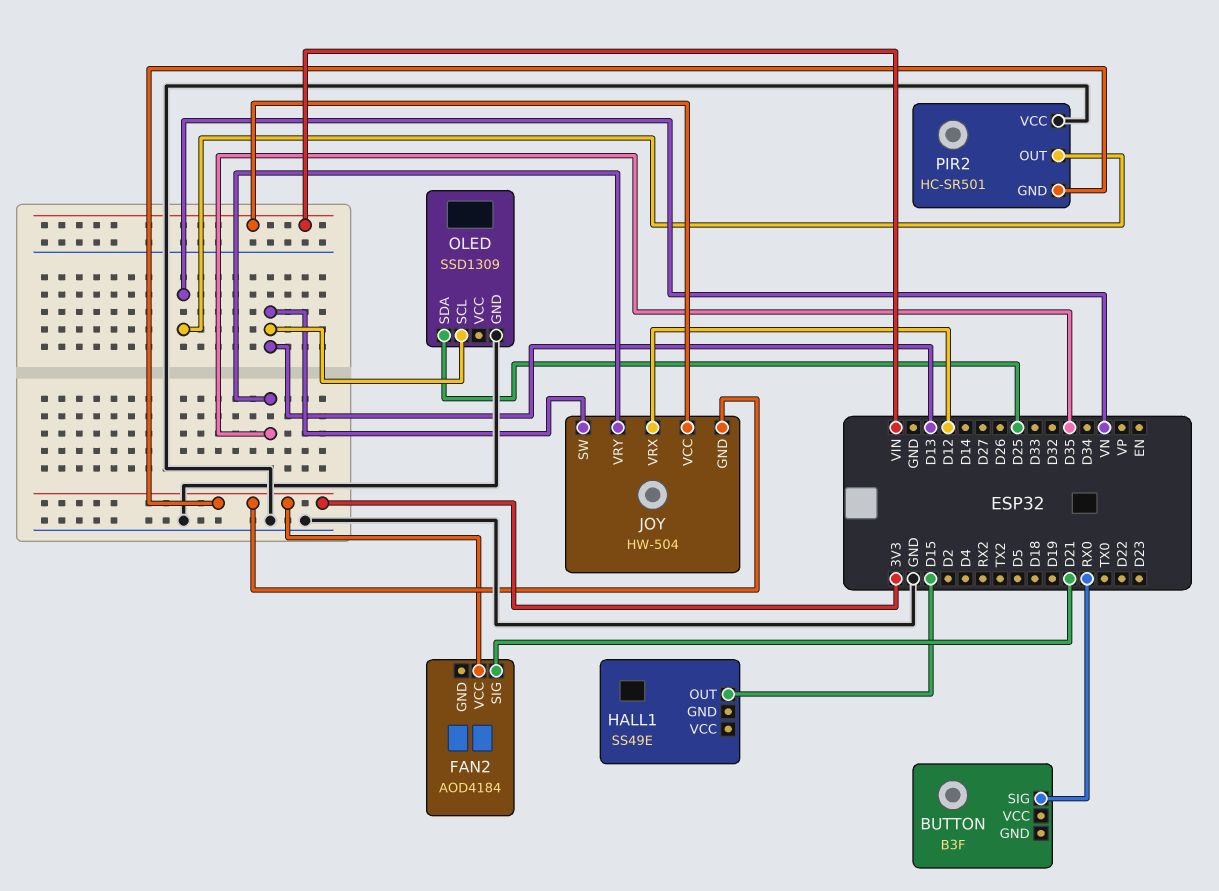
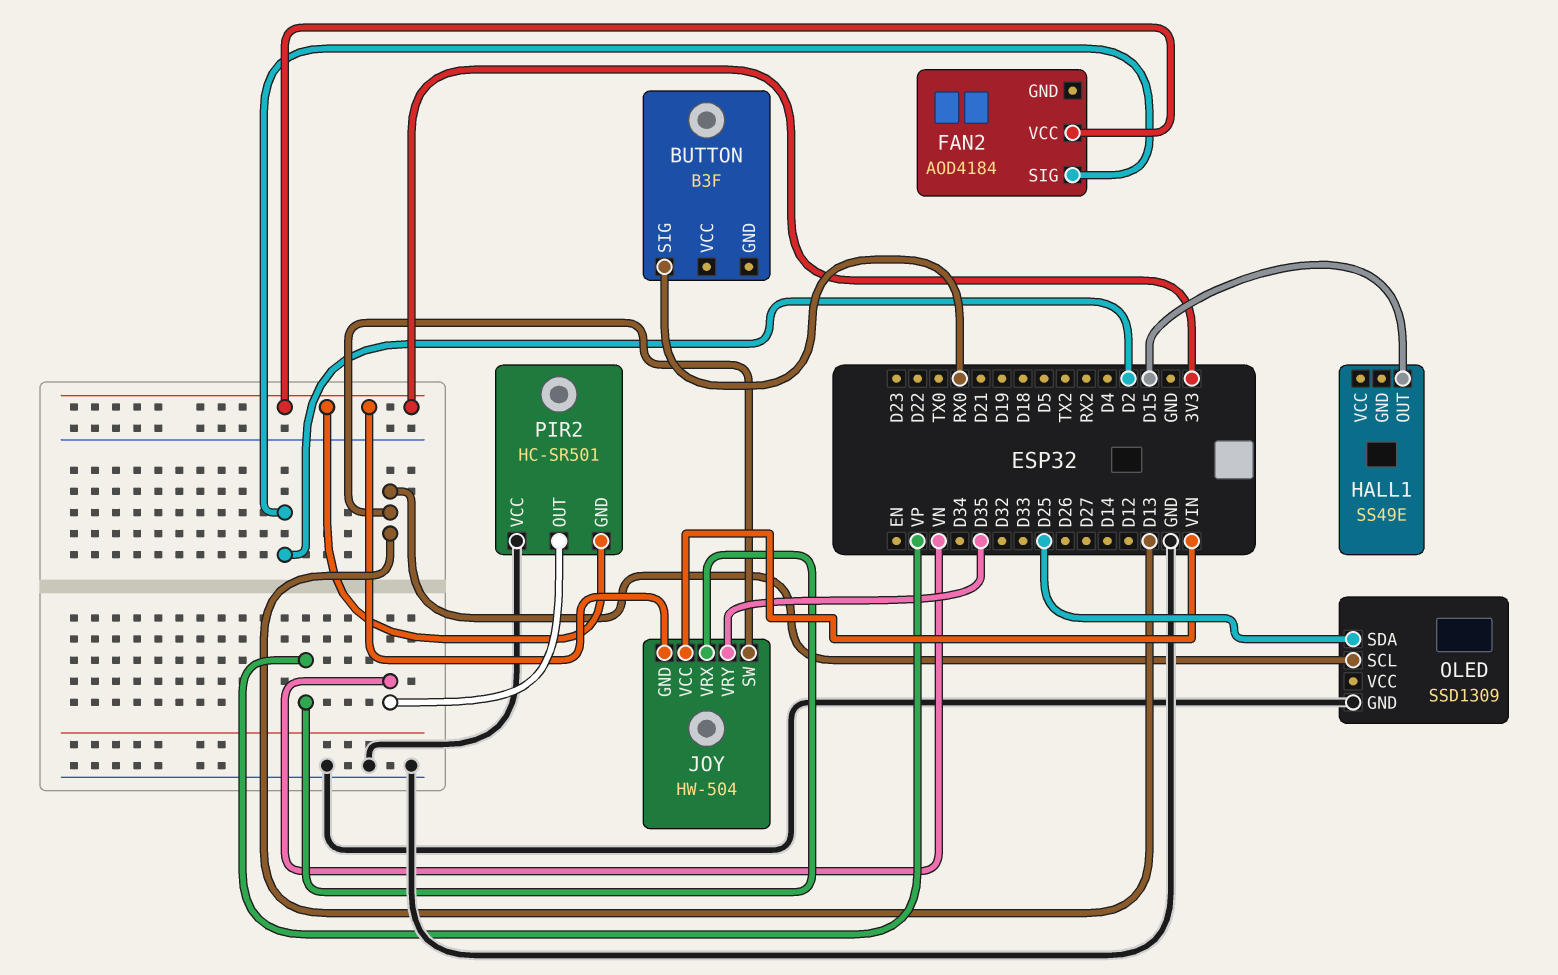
FAN2 pin SIG: D21 -> D2
JOY pin VRX: D12 -> VP

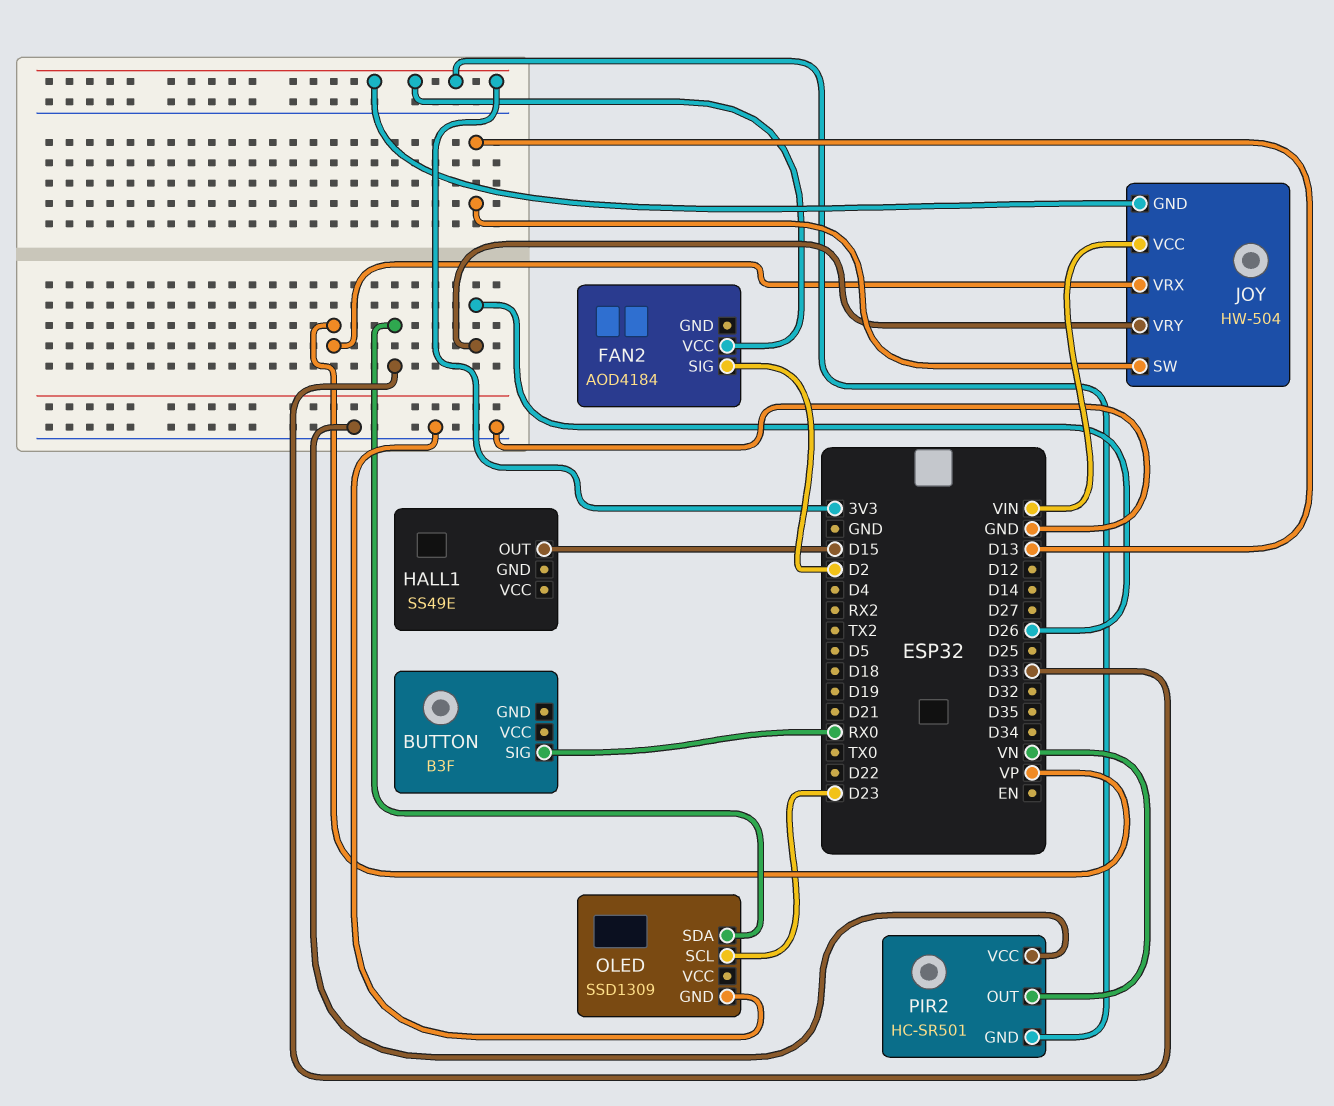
JOY pin VRY: D35 -> D26
OLED pin SCL: D13 -> D23
OLED pin SDA: D25 -> D33

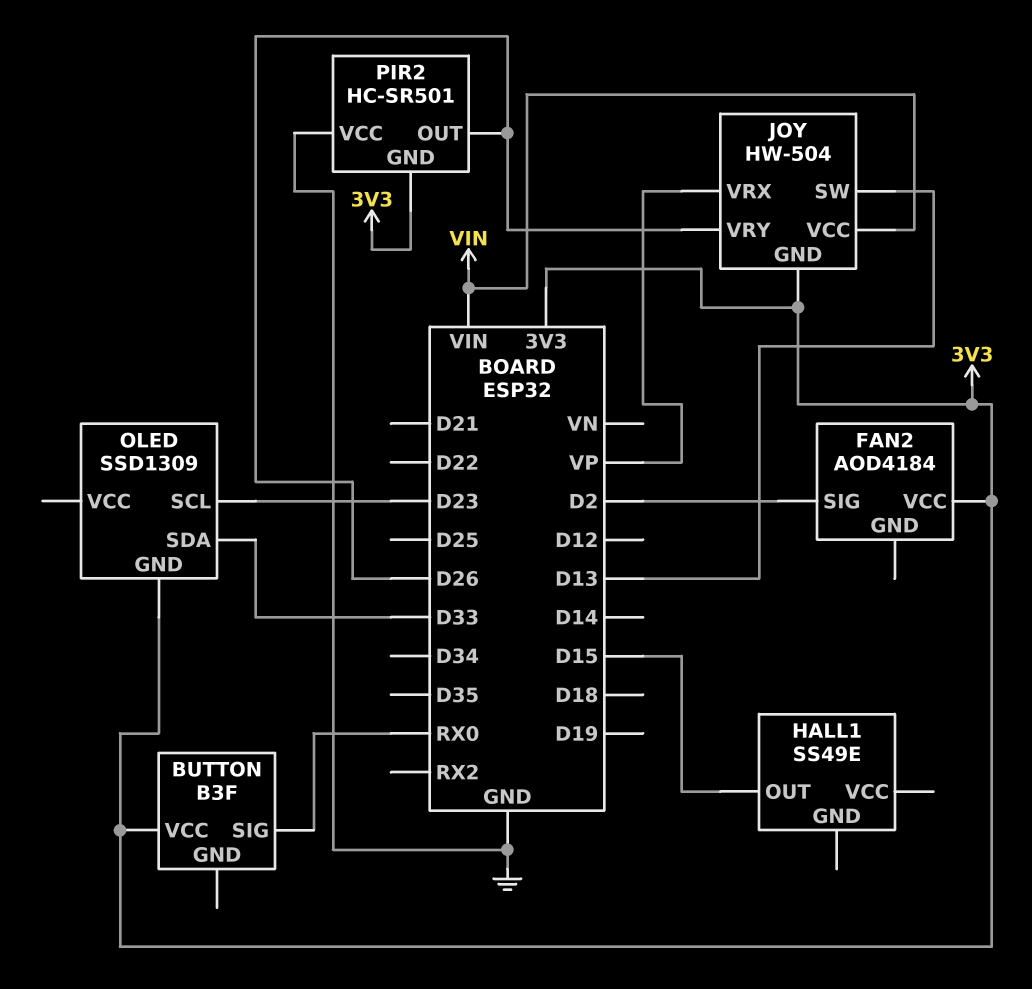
BUTTON pin VCC: none -> 3V3
OLED pin GND: GND -> 3V3
PIR2 pin OUT: VN -> D26

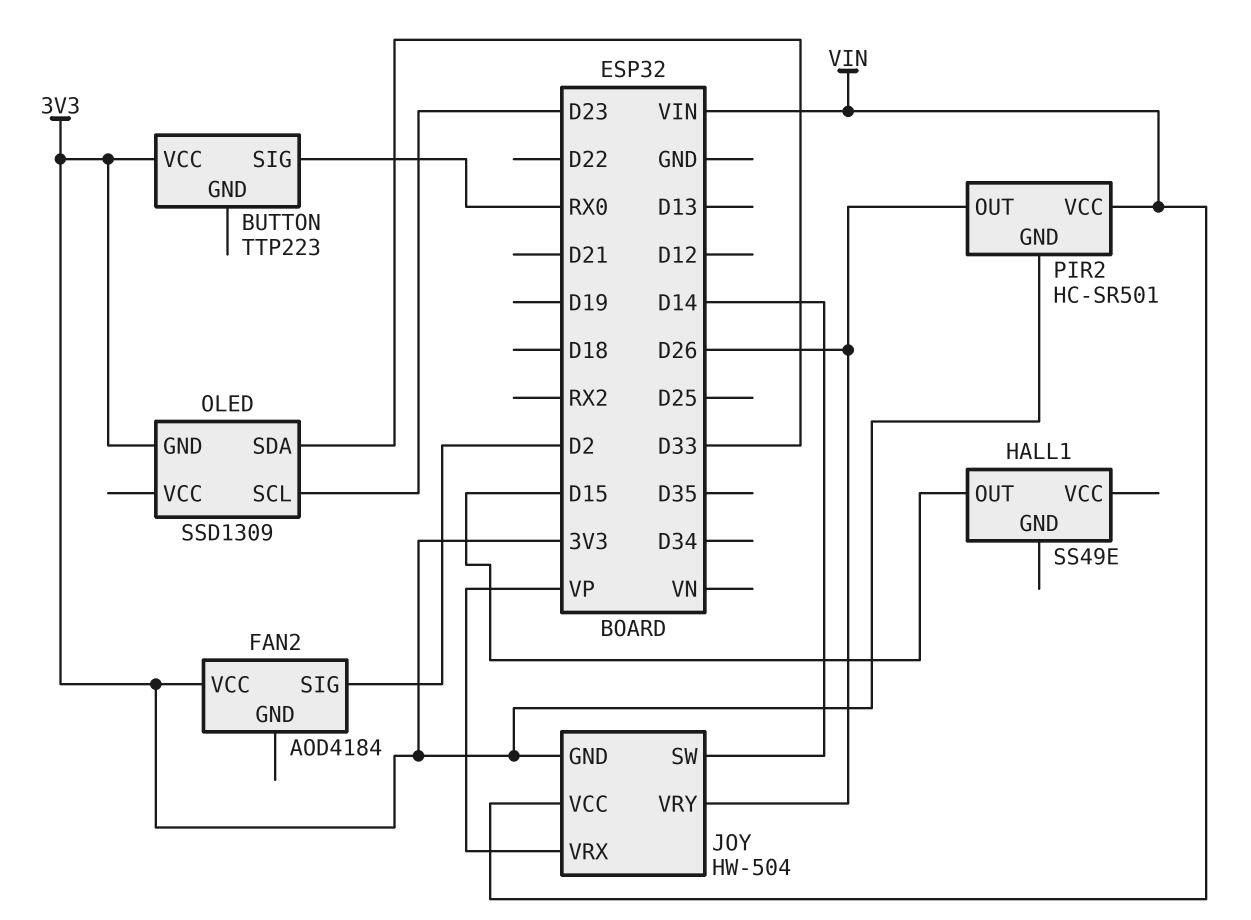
BUTTON: B3F -> TTP223
JOY pin SW: D13 -> D14
PIR2 pin VCC: GND -> VIN

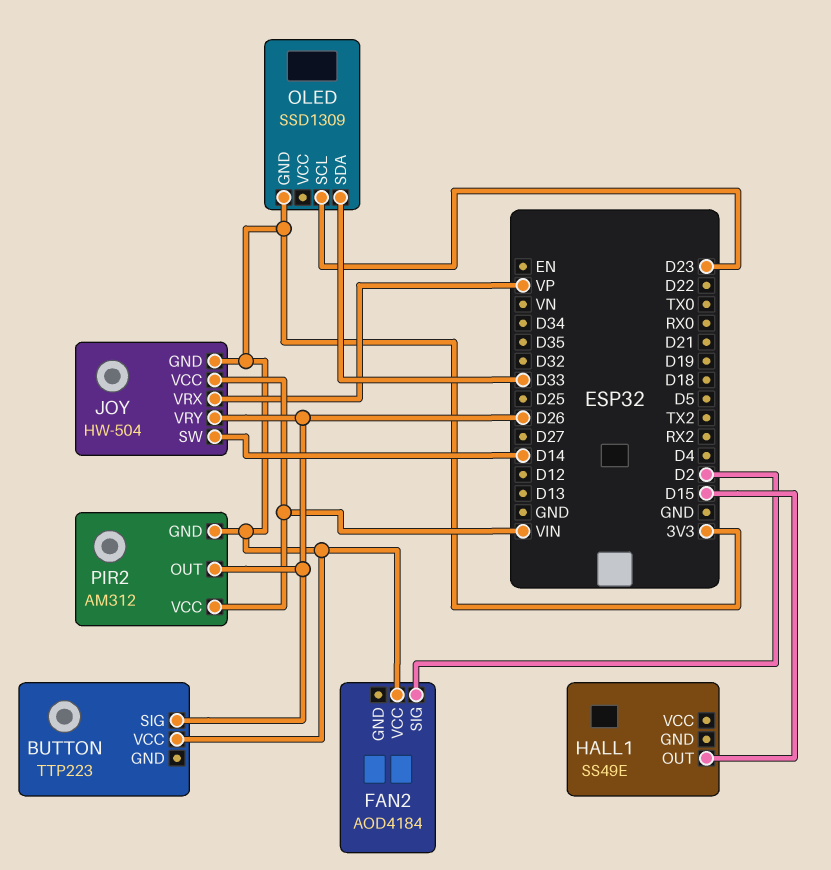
BUTTON pin SIG: RX0 -> D26
PIR2: HC-SR501 -> AM312

